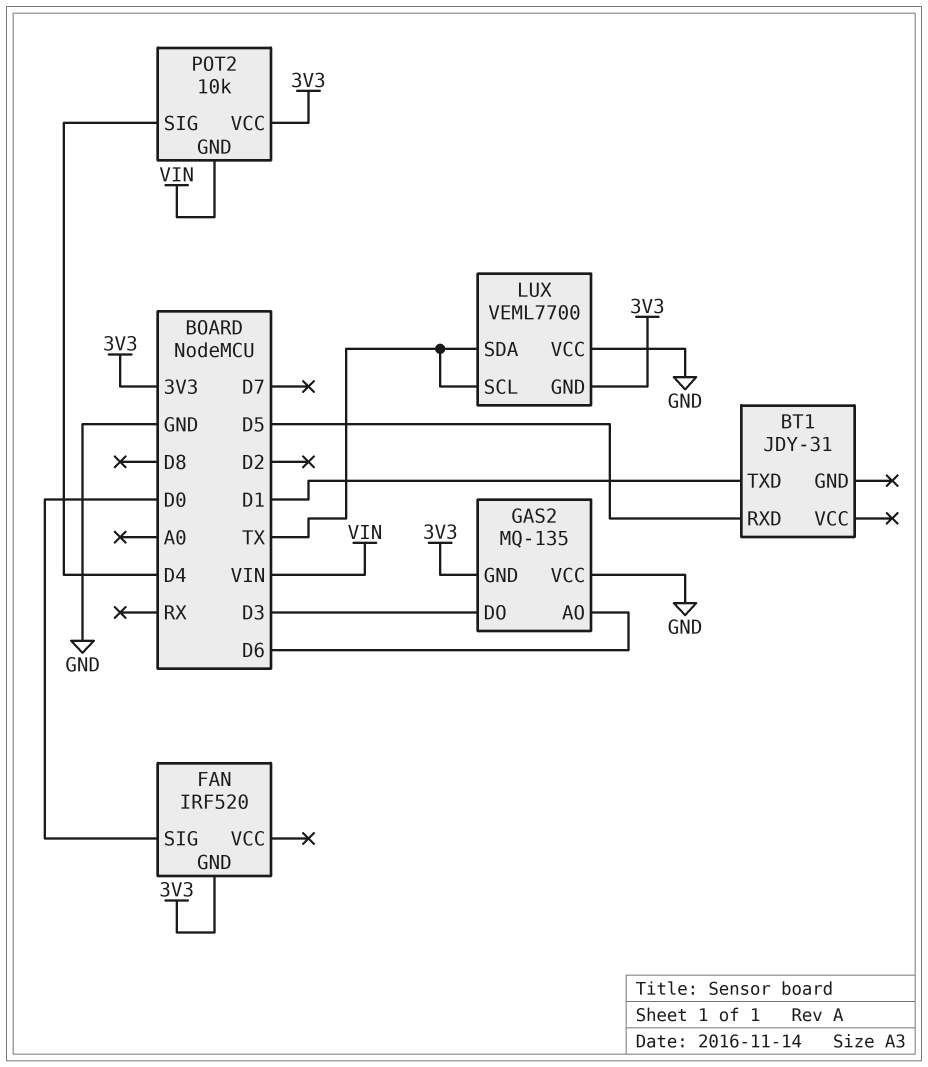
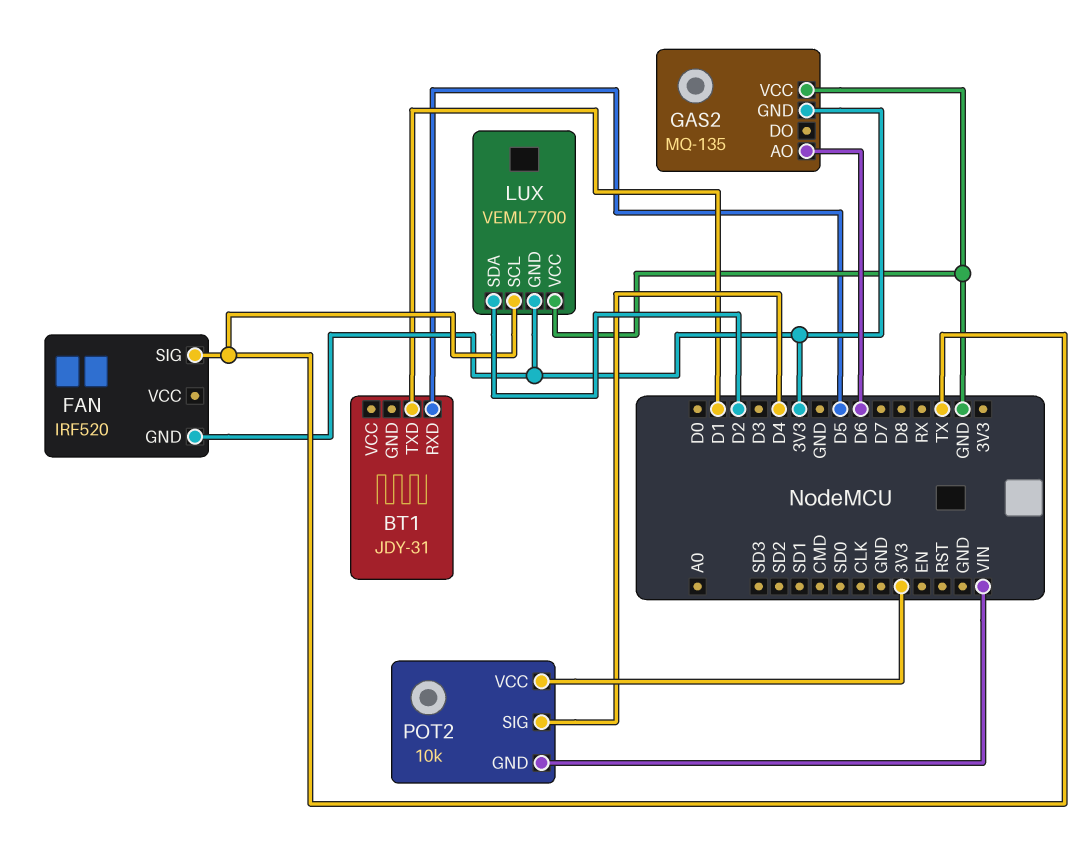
FAN pin SIG: D0 -> TX
GAS2 pin DO: D3 -> none
LUX pin SDA: TX -> D2

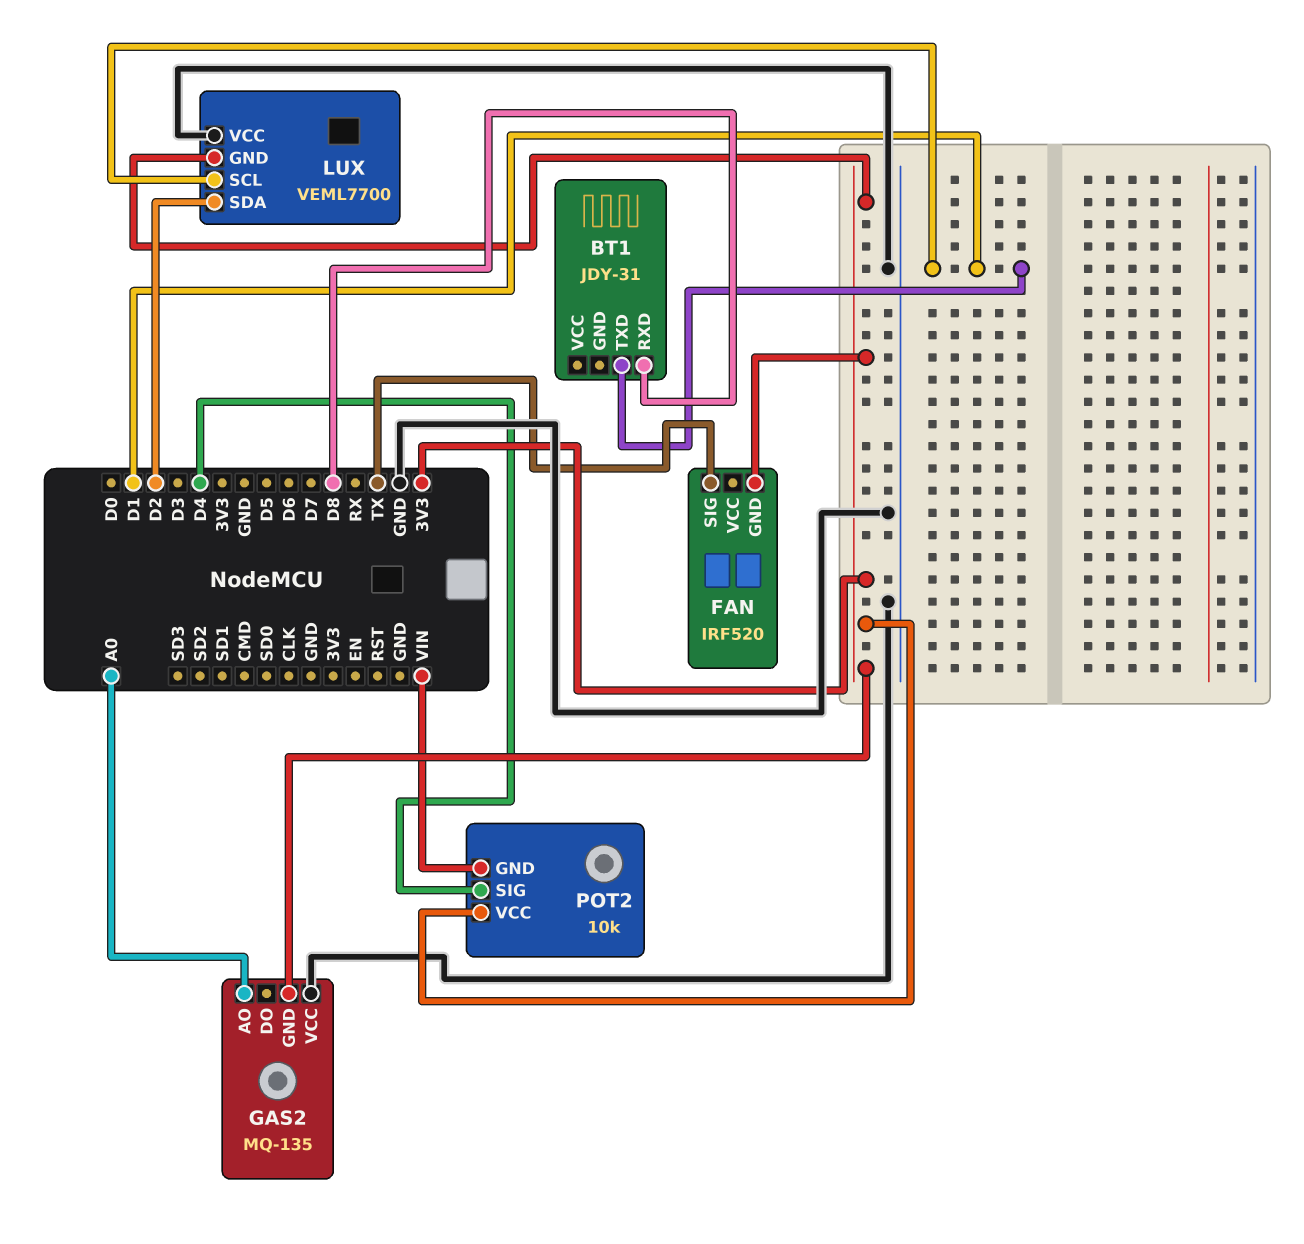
BT1 pin RXD: D5 -> D8
GAS2 pin AO: D6 -> A0
LUX pin SCL: TX -> D1

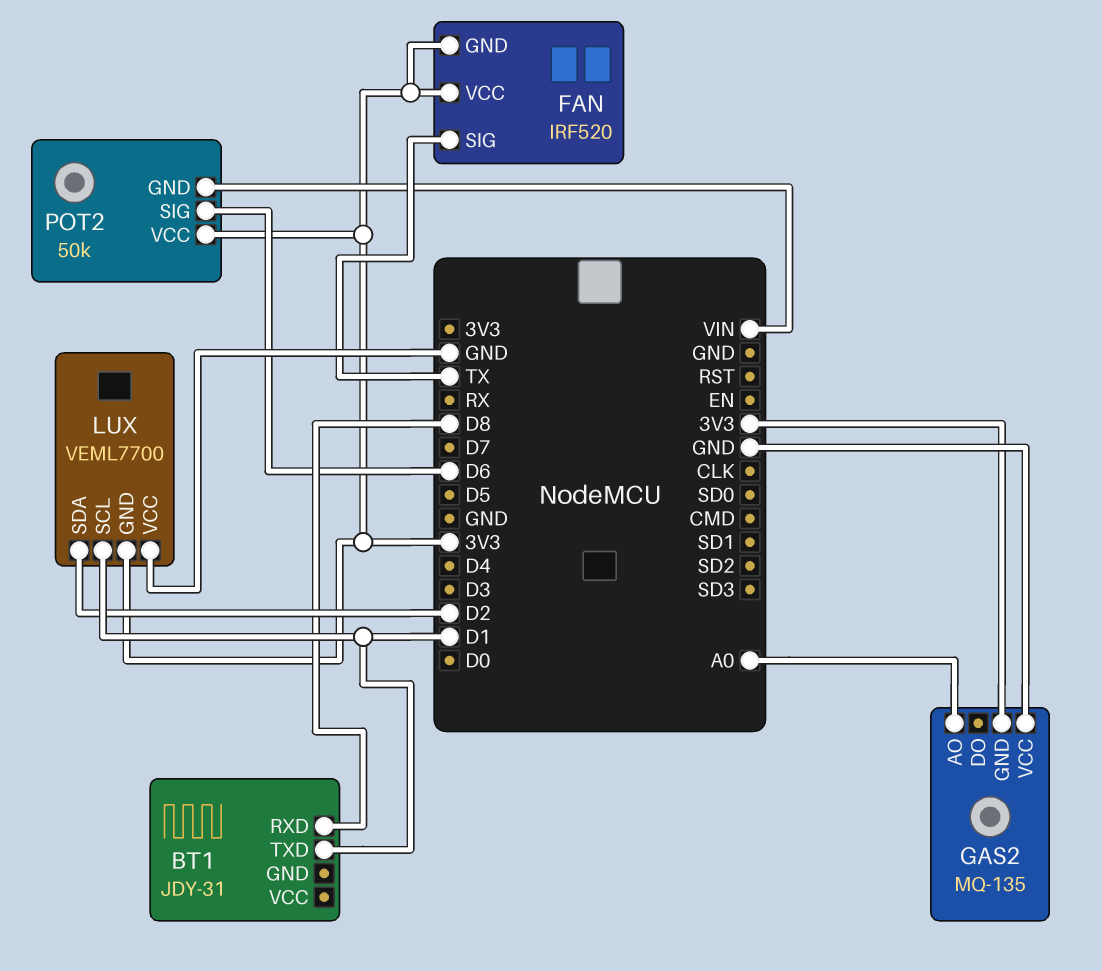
FAN pin VCC: none -> 3V3
POT2: 10k -> 50k
POT2 pin SIG: D4 -> D6

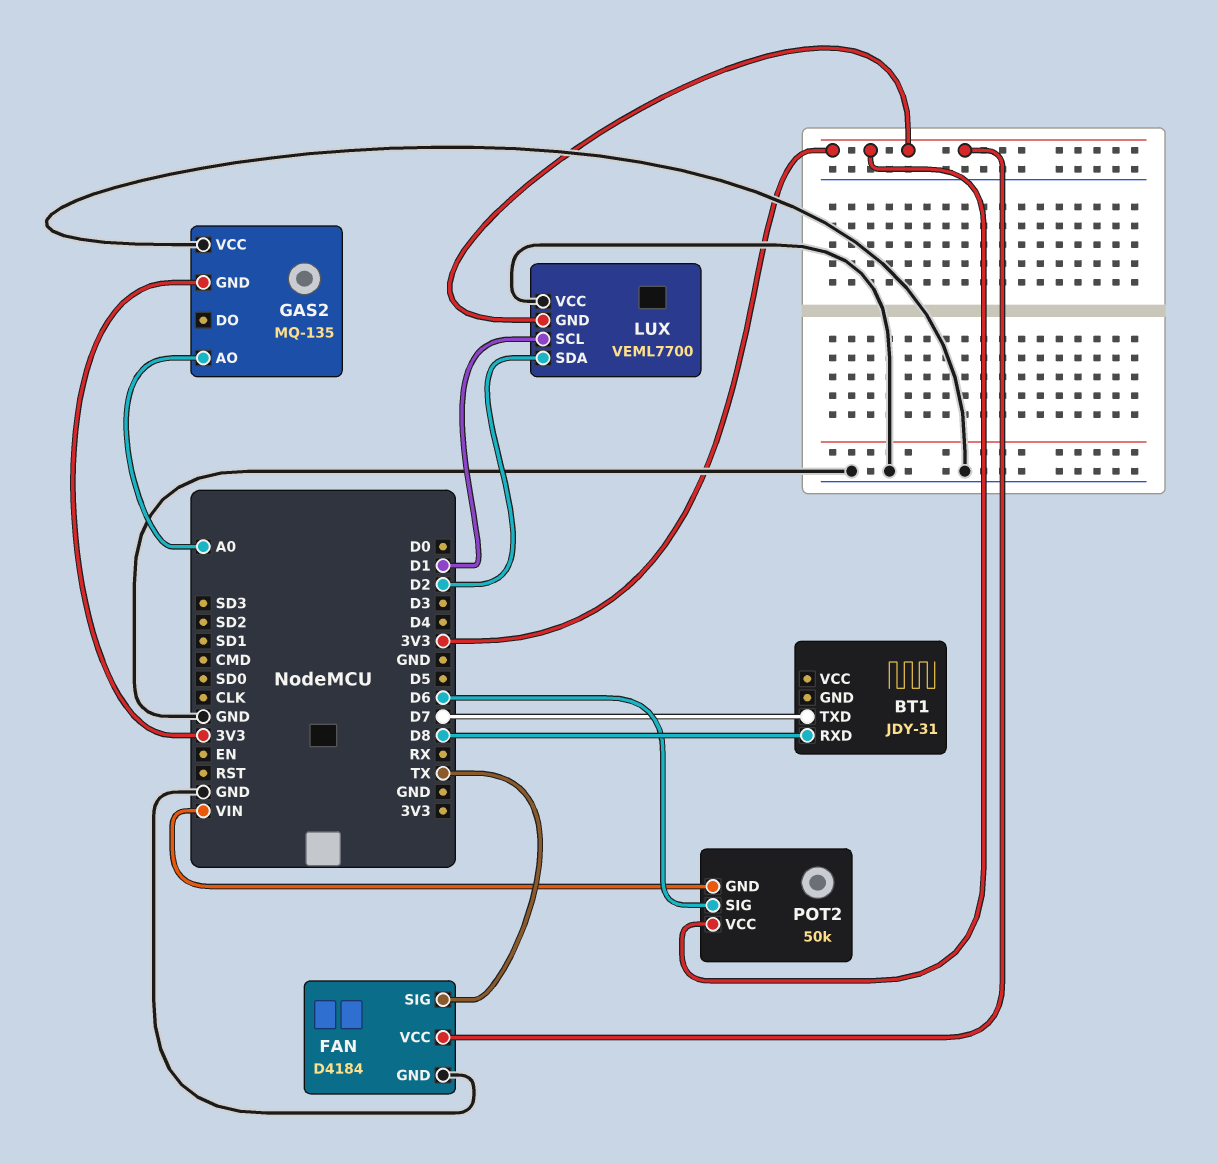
BT1 pin TXD: D1 -> D7
FAN: IRF520 -> D4184
FAN pin GND: 3V3 -> GND

